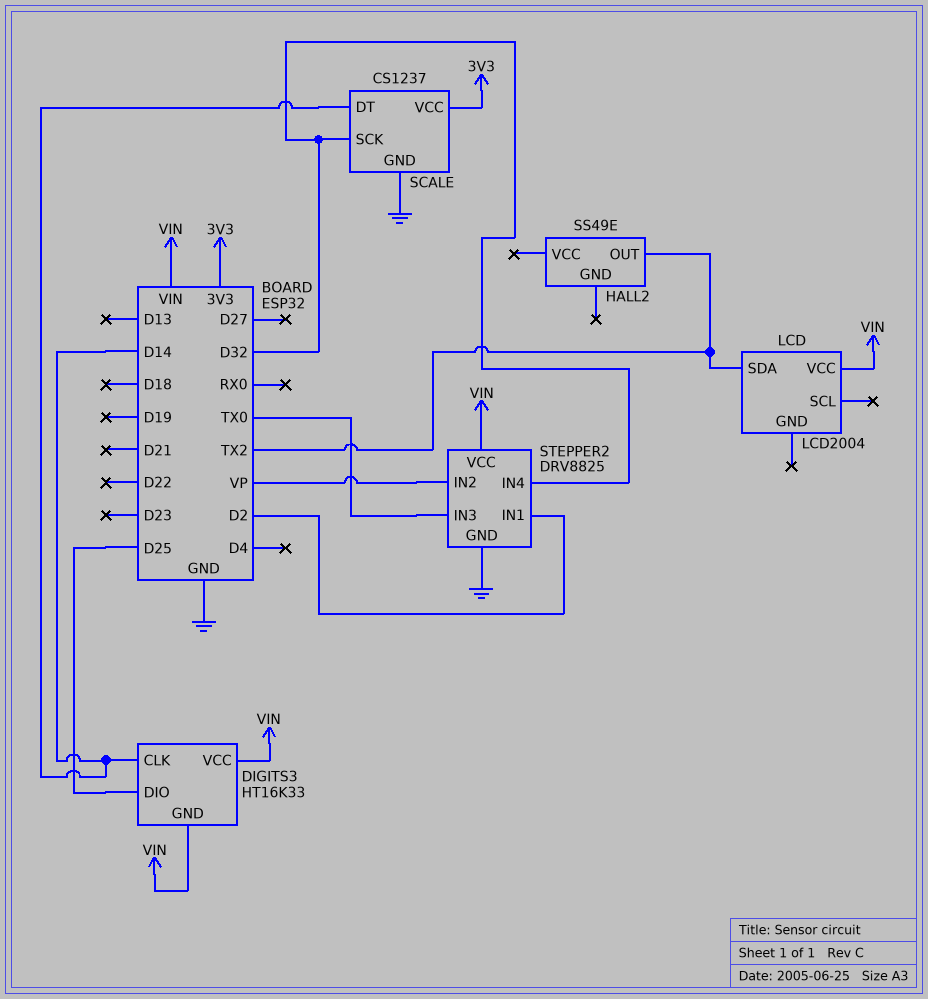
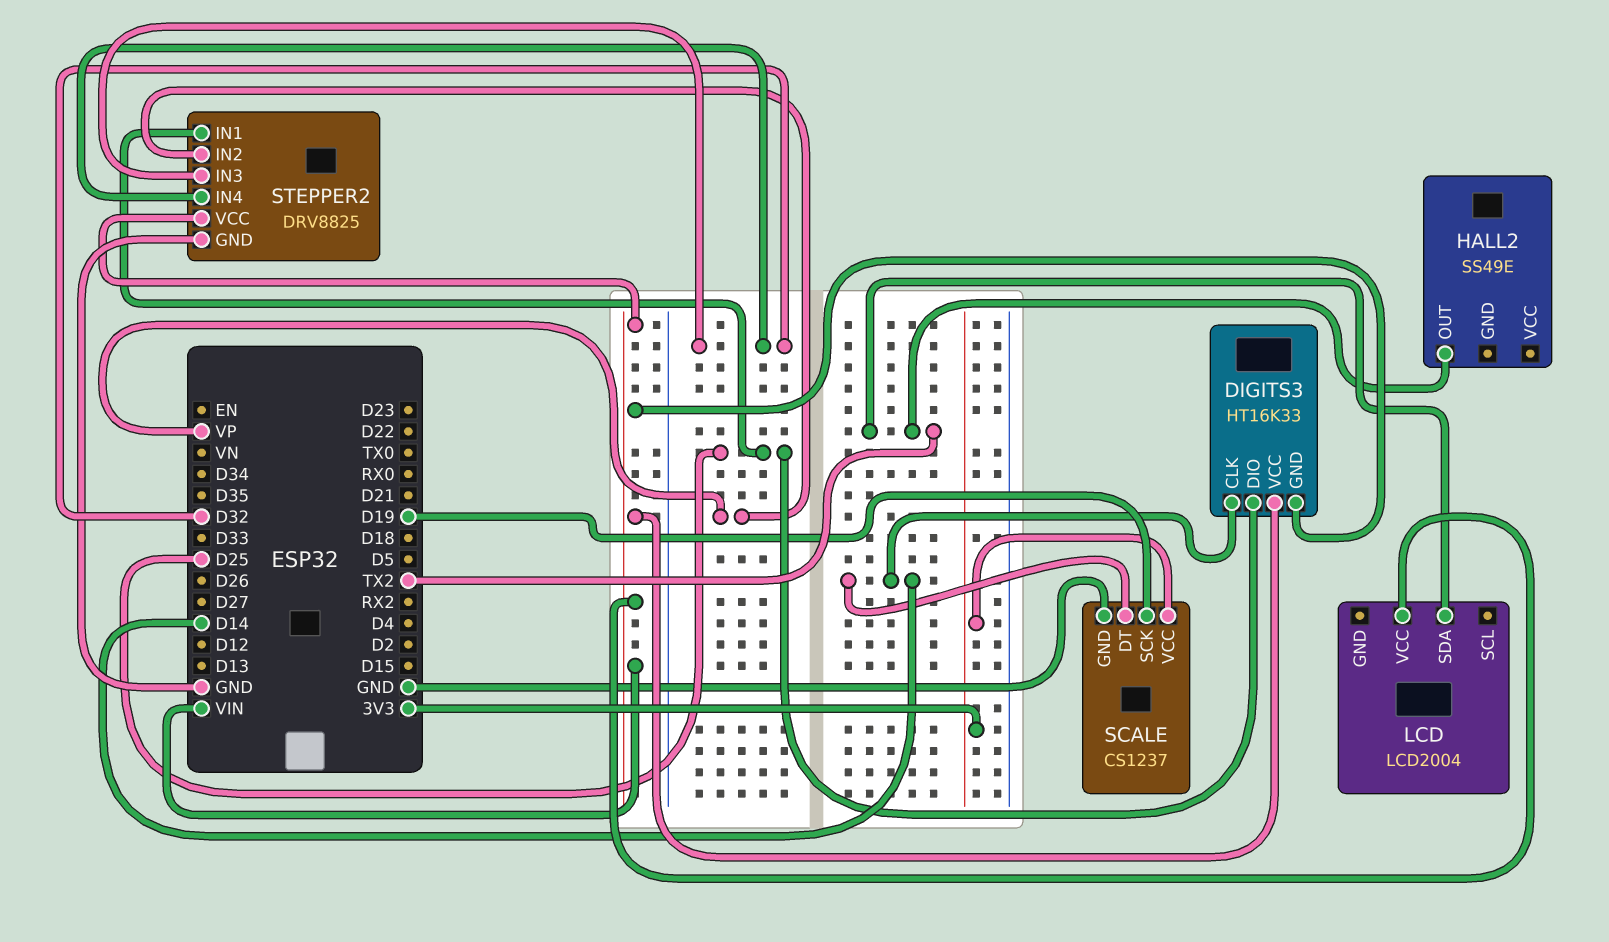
SCALE pin SCK: D32 -> D19
STEPPER2 pin IN1: D2 -> D25
STEPPER2 pin IN3: TX0 -> D32

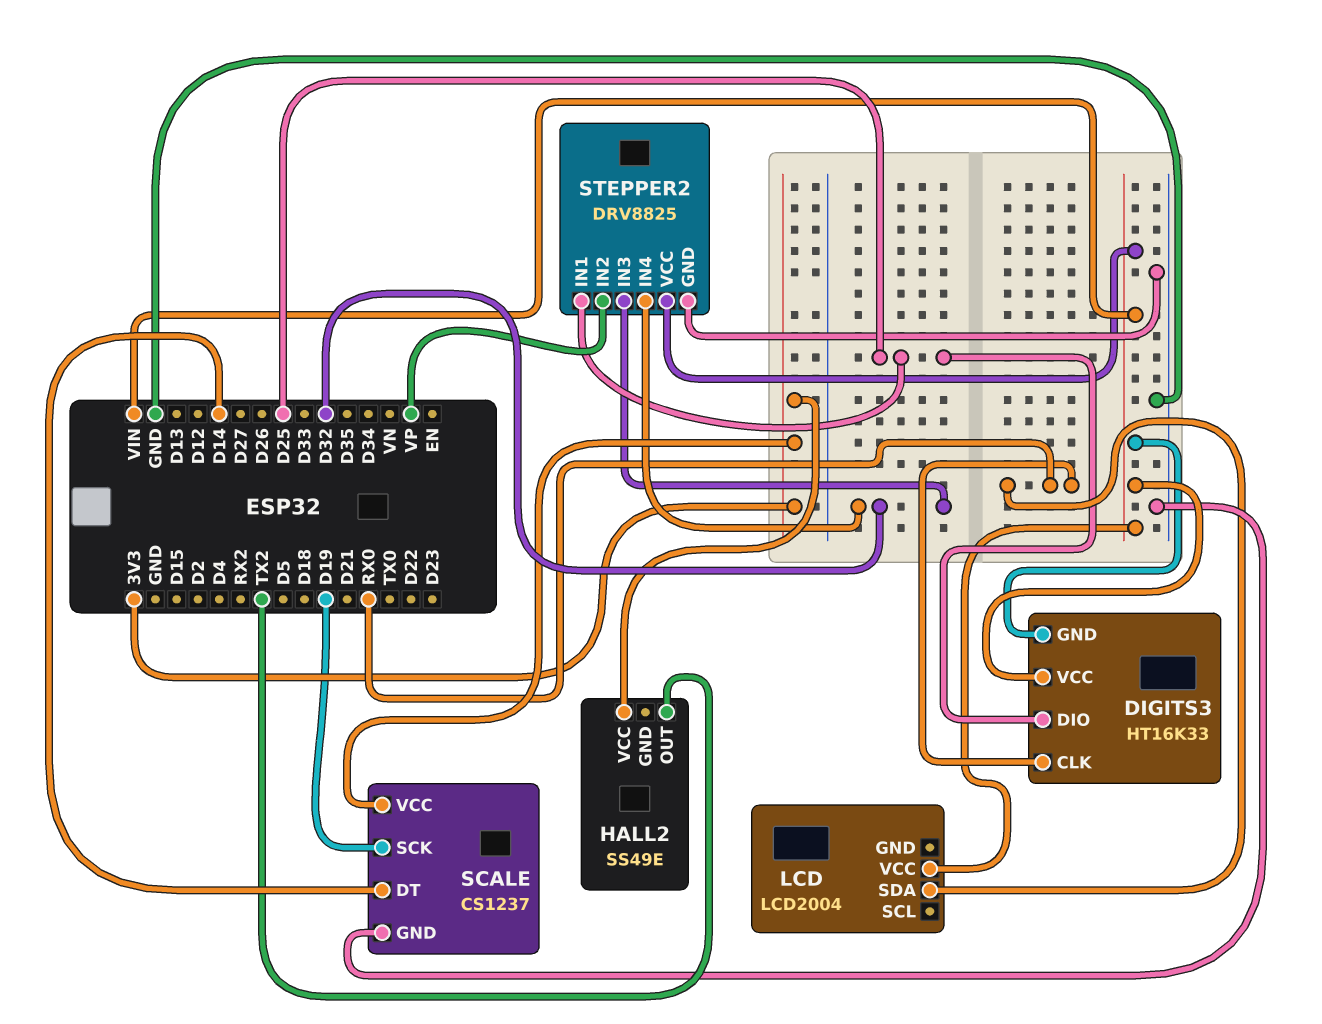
DIGITS3 pin CLK: D14 -> RX0
HALL2 pin VCC: none -> 3V3
LCD pin SDA: TX2 -> RX0

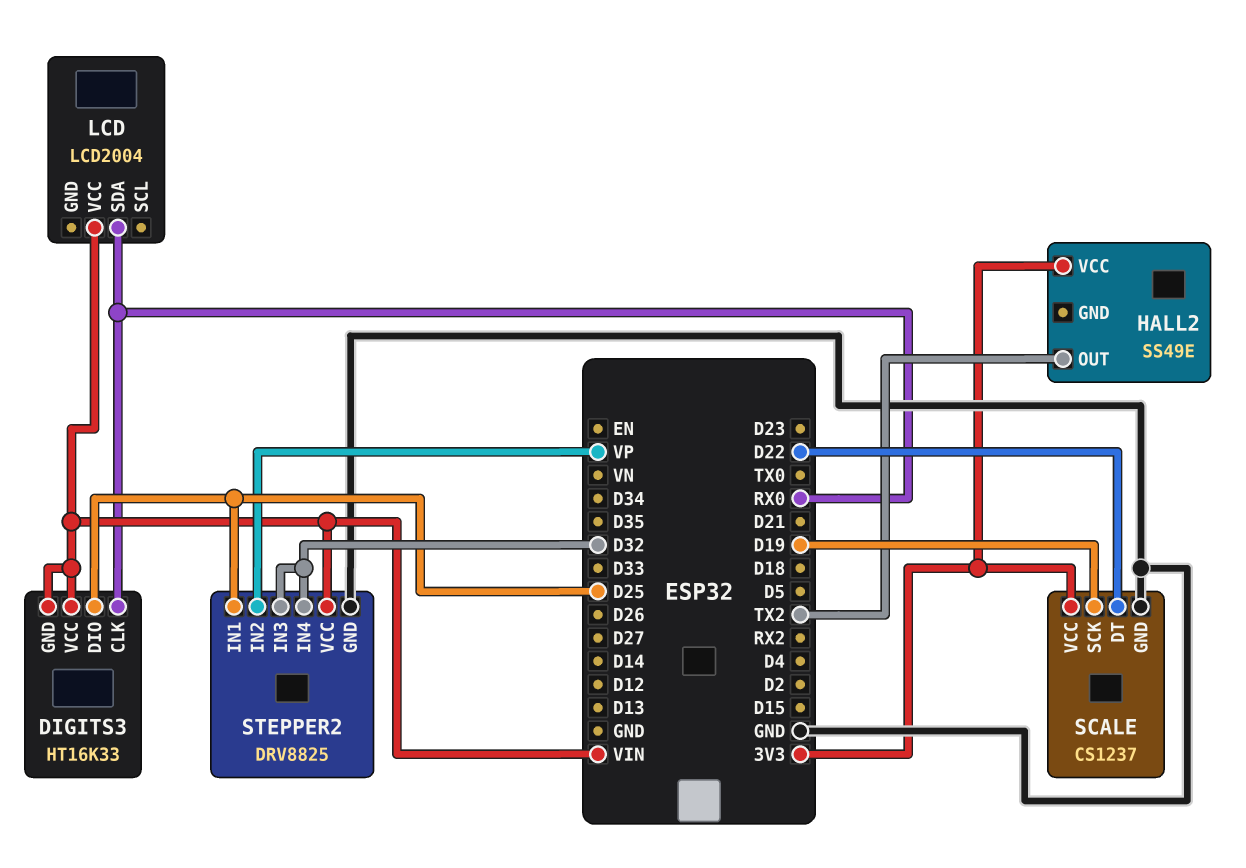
SCALE pin DT: D14 -> D22

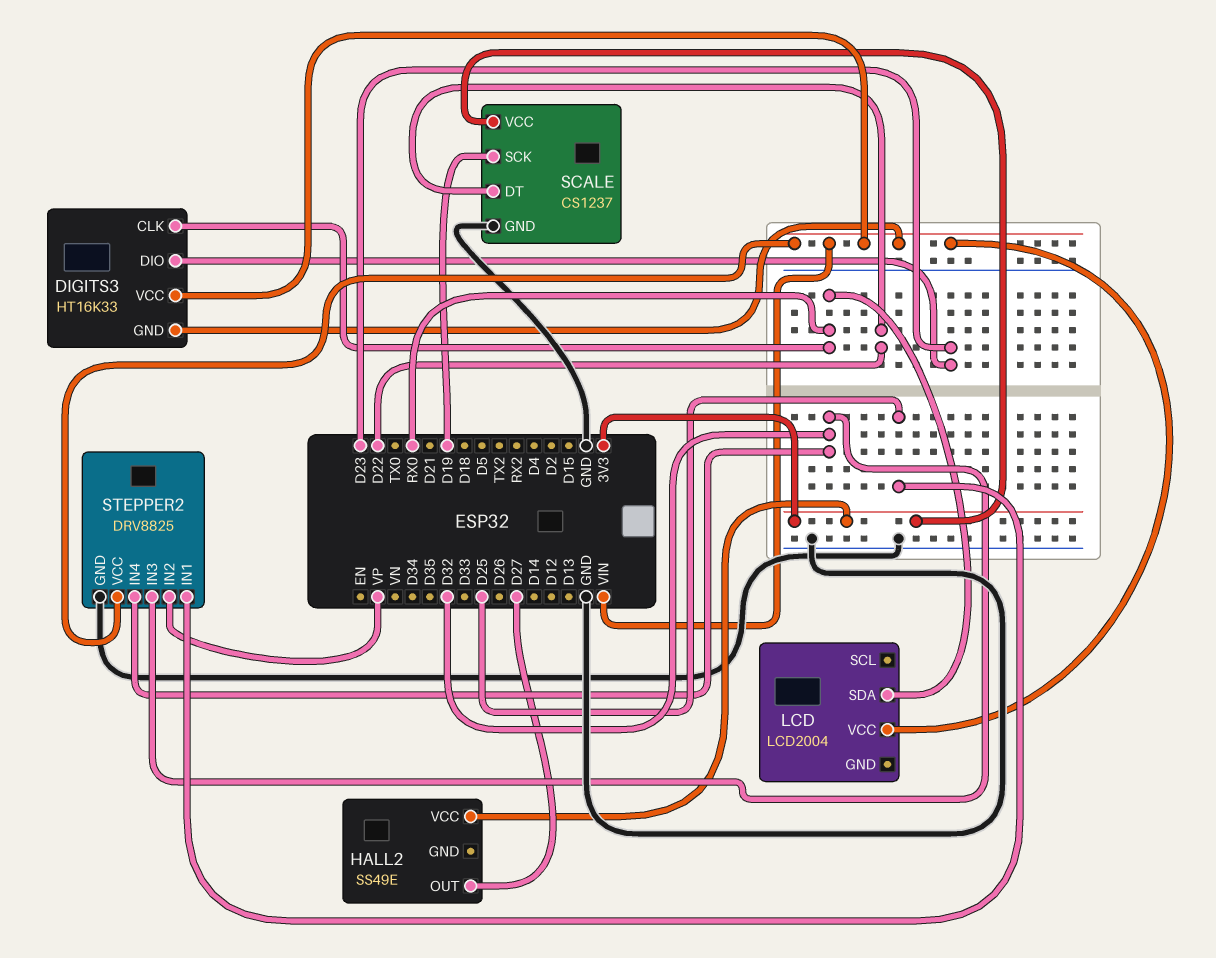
DIGITS3 pin DIO: D25 -> D23
HALL2 pin OUT: TX2 -> D27

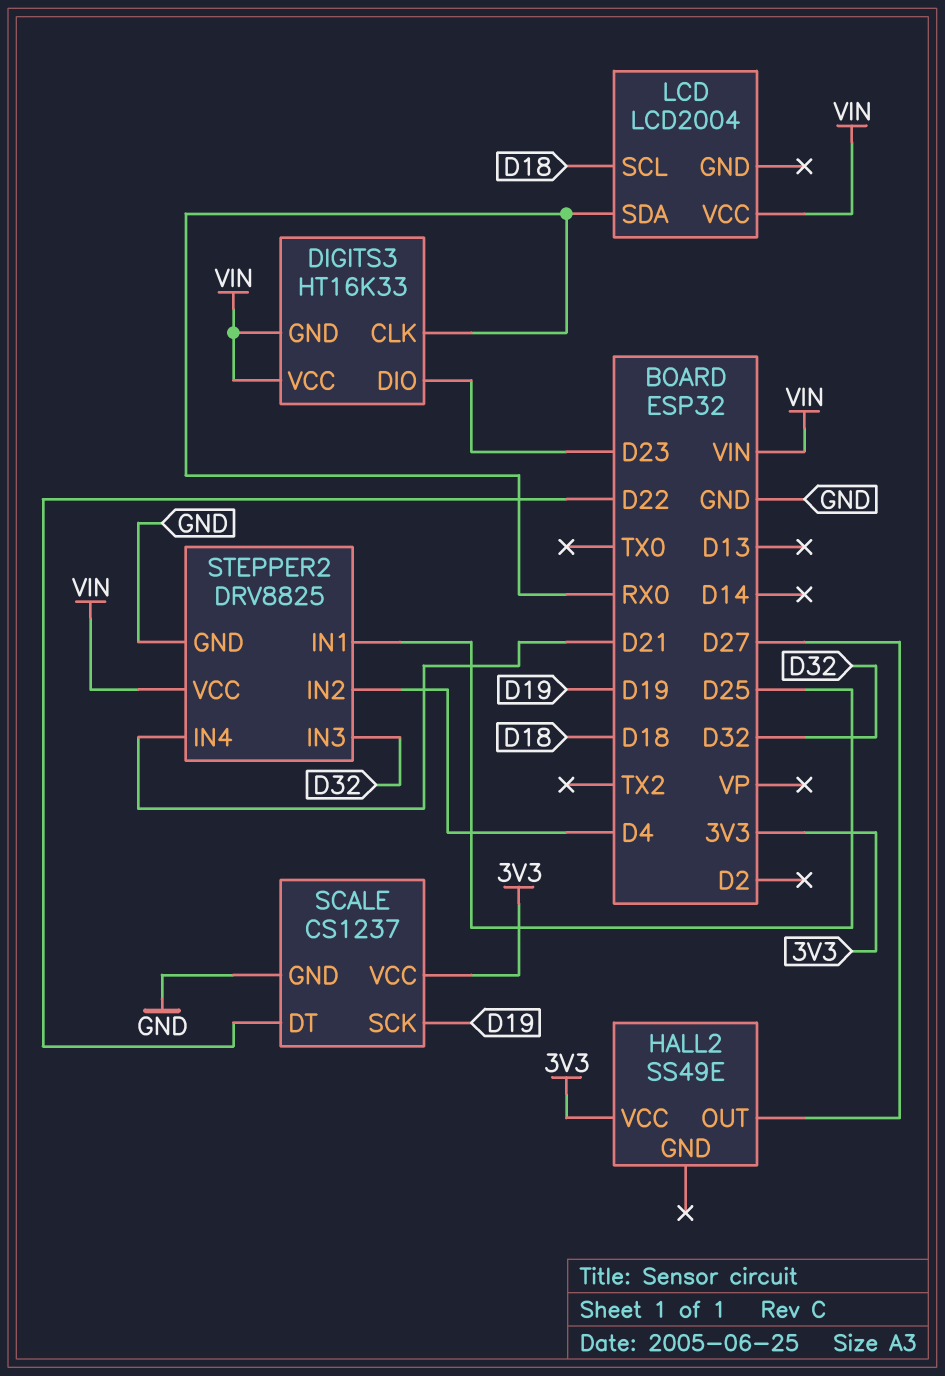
LCD pin SCL: none -> D18
STEPPER2 pin IN2: VP -> D4
STEPPER2 pin IN4: D32 -> D21

